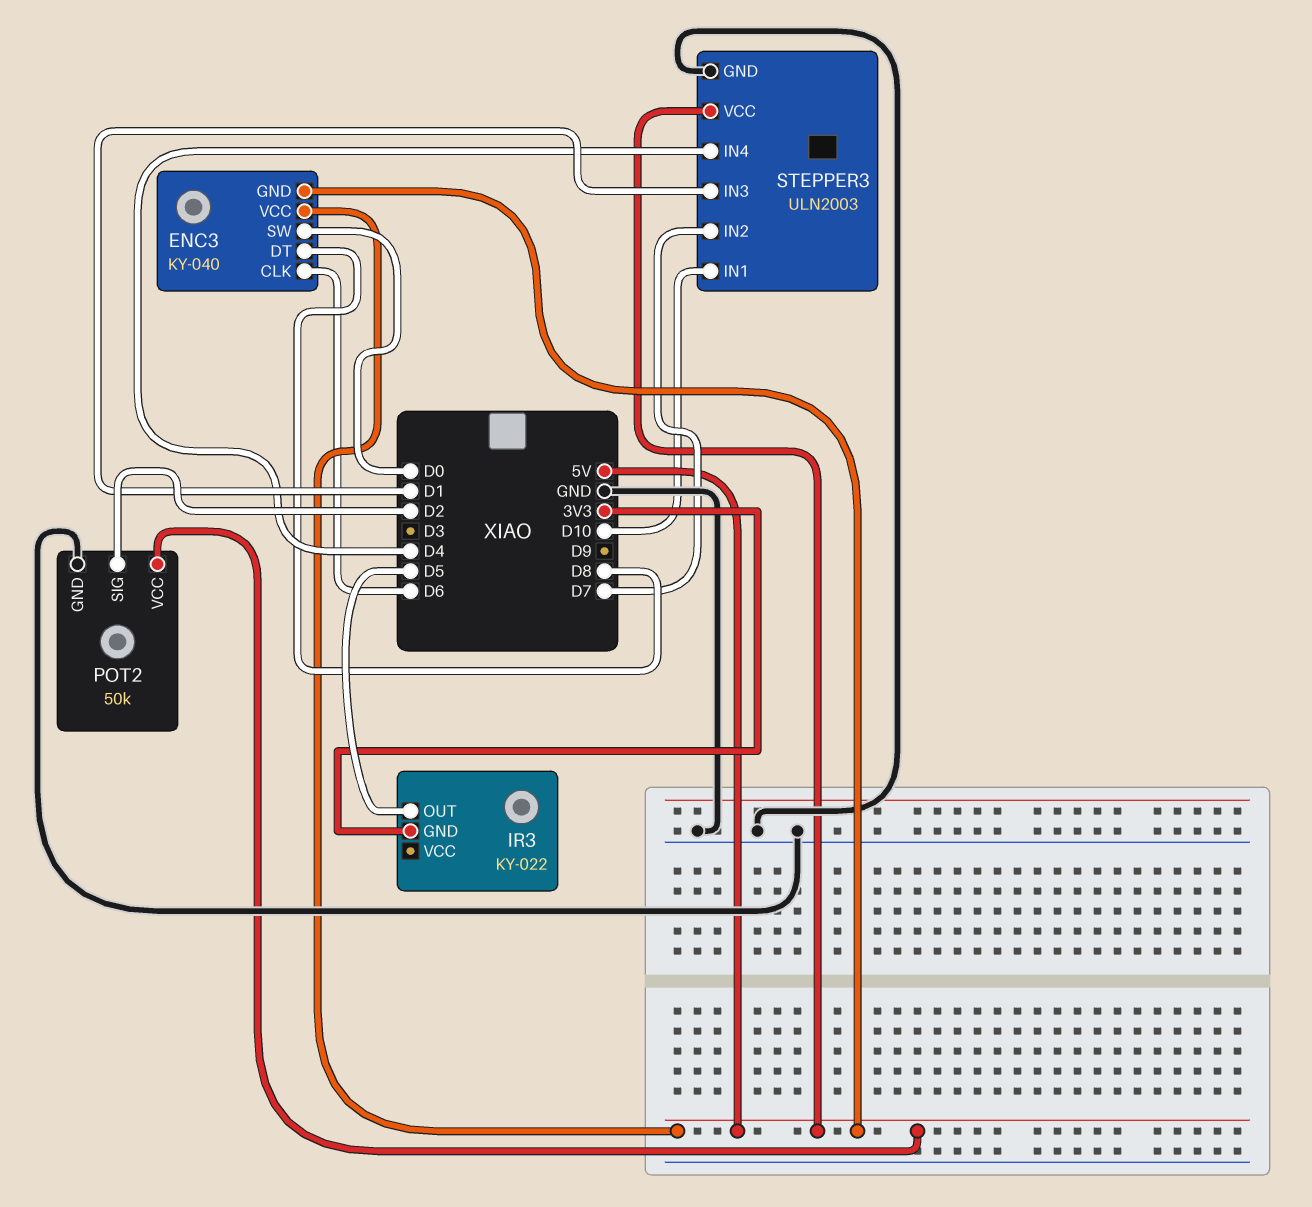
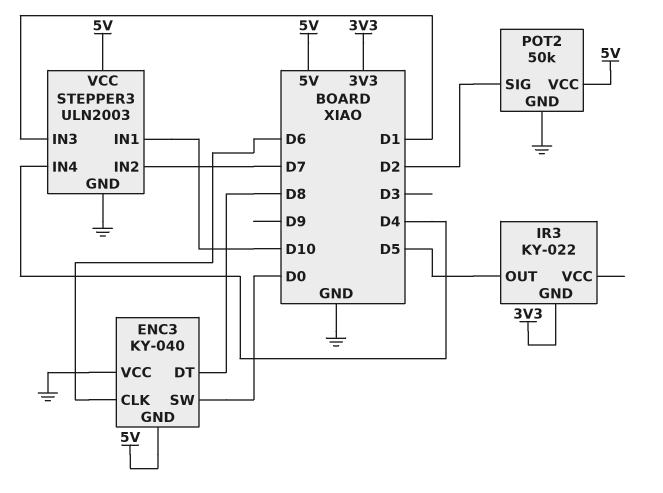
ENC3 pin VCC: 5V -> GND

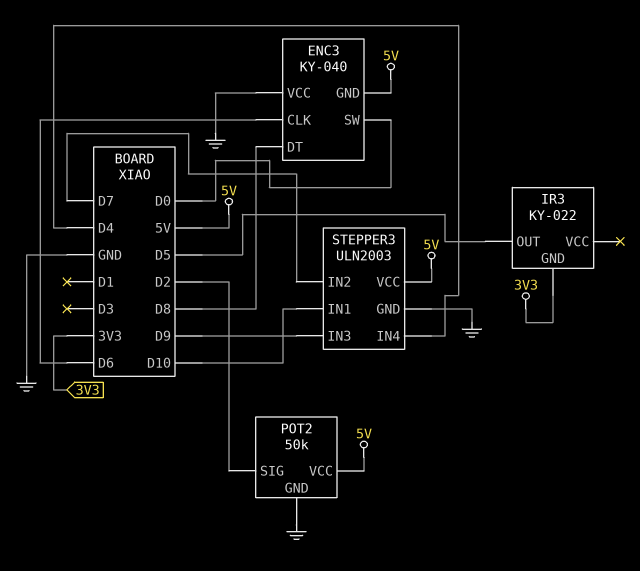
STEPPER3 pin IN3: D1 -> D9

